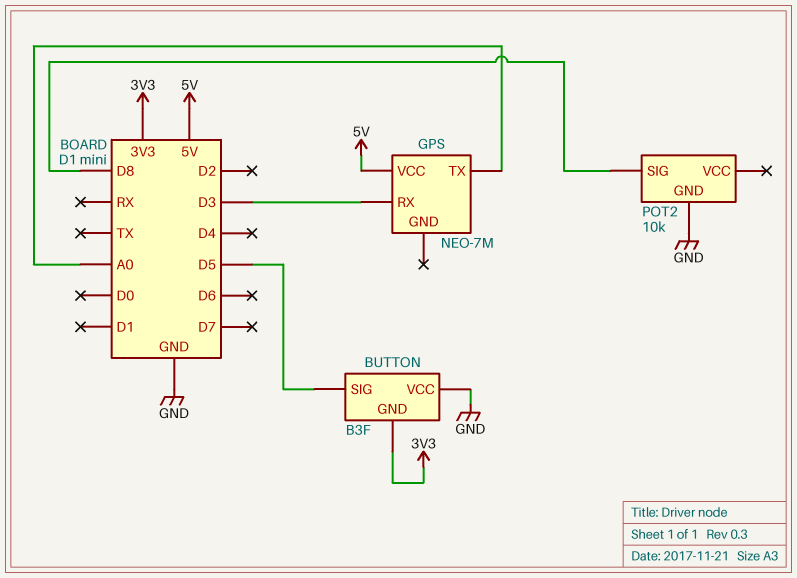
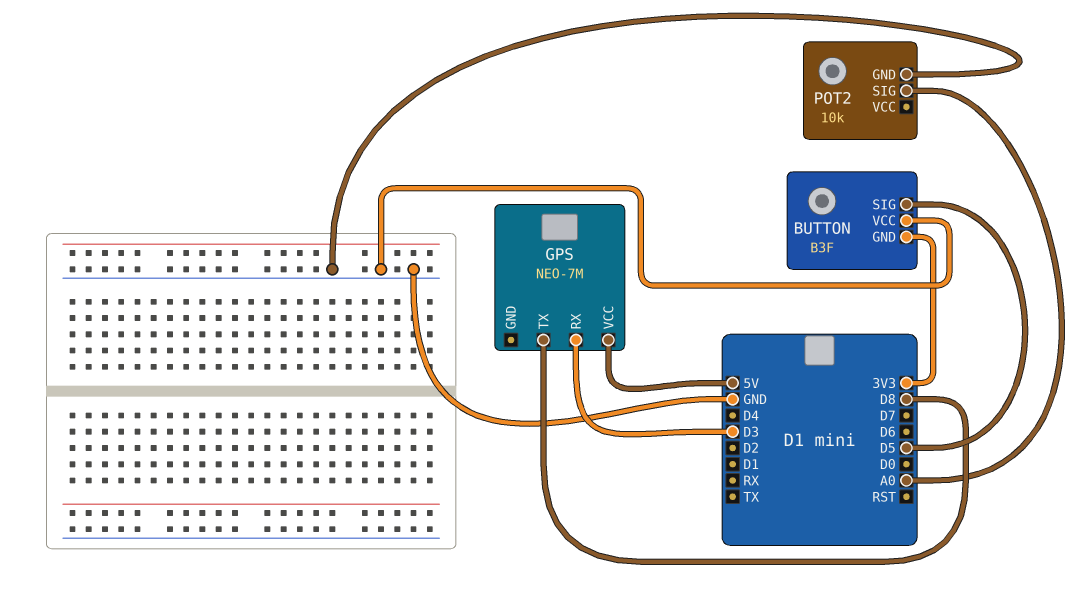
GPS pin TX: A0 -> D8
POT2 pin SIG: D8 -> A0

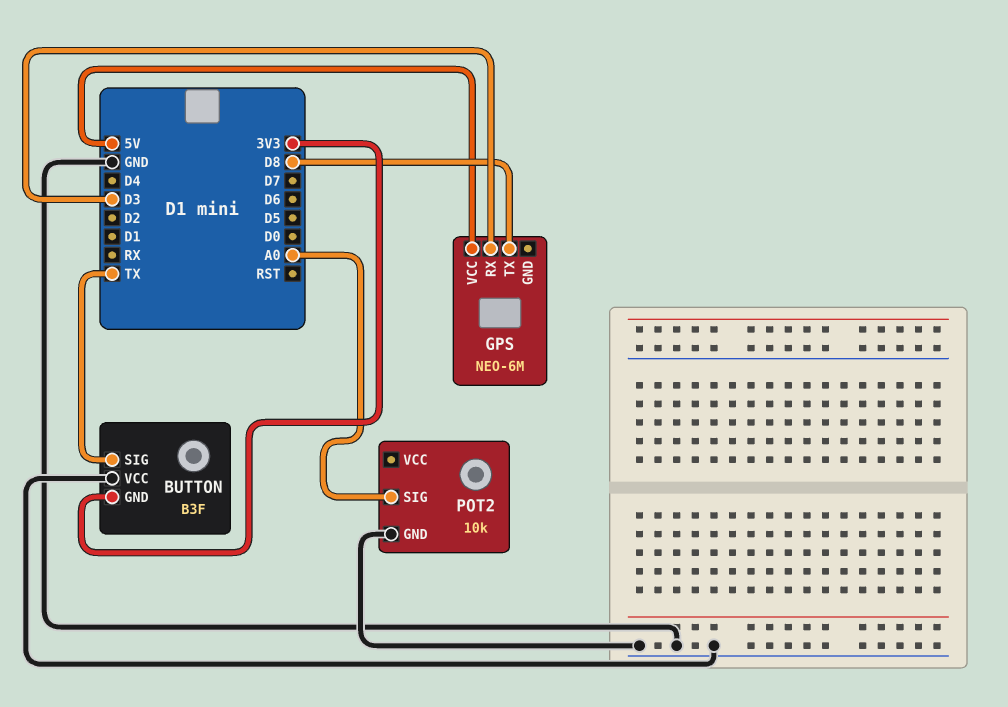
BUTTON pin SIG: D5 -> TX
GPS: NEO-7M -> NEO-6M

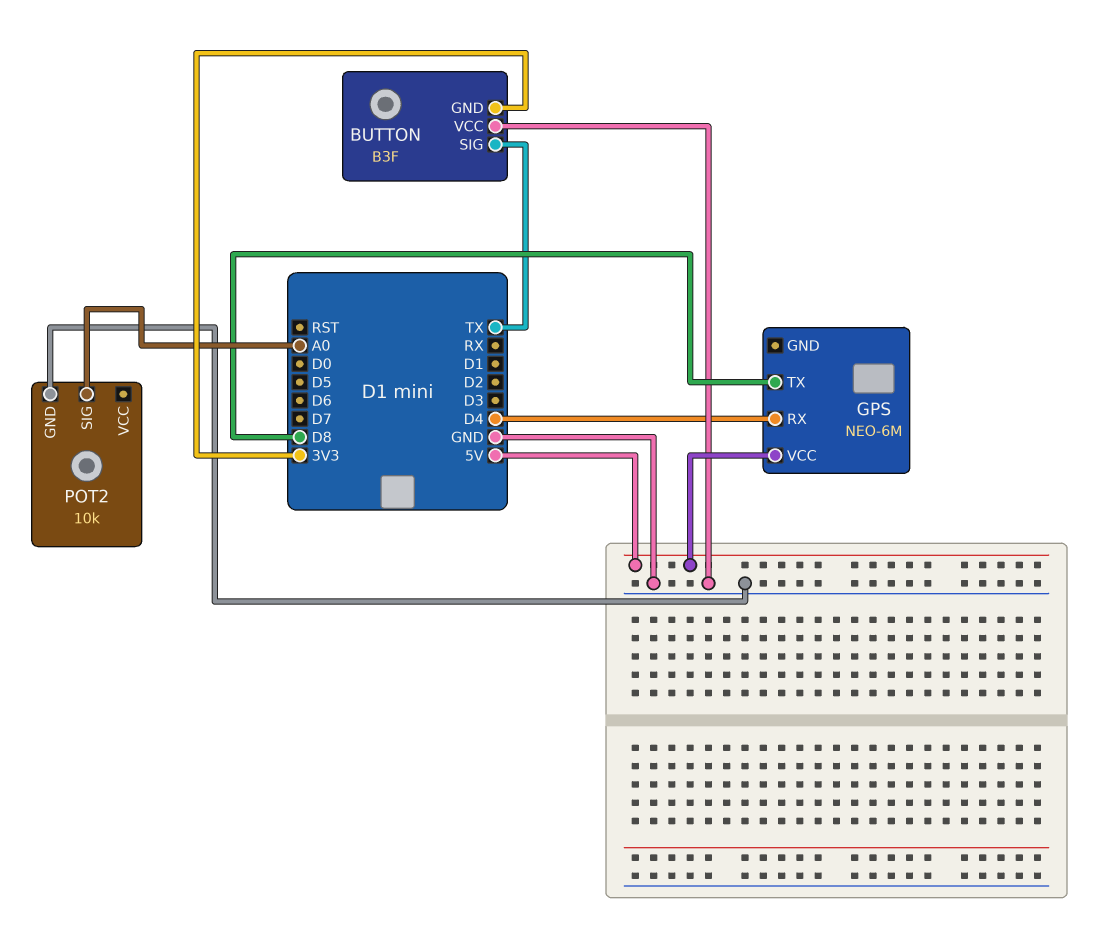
GPS pin RX: D3 -> D4

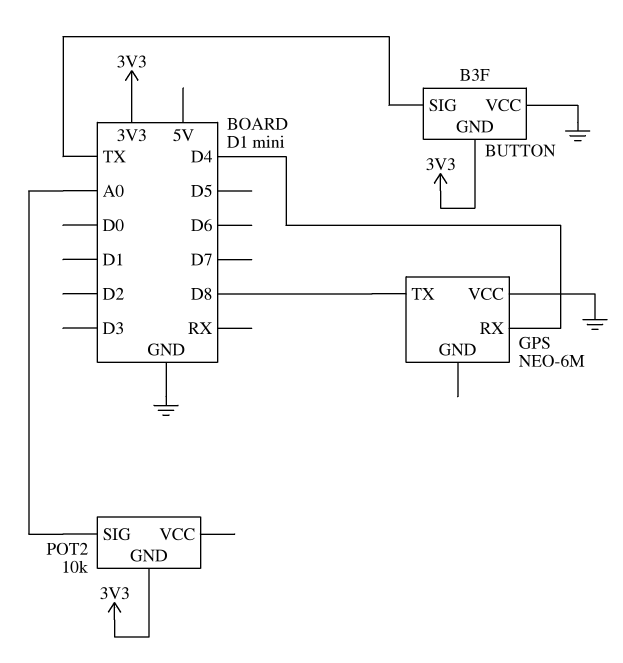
GPS pin VCC: 5V -> GND
POT2 pin GND: GND -> 3V3

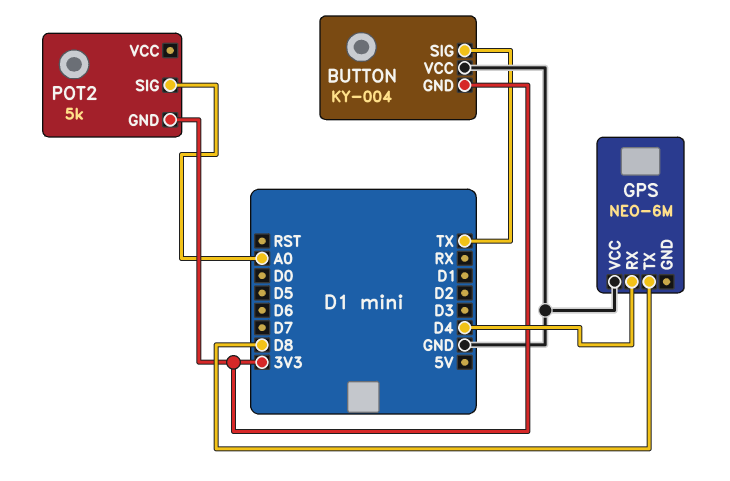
BUTTON: B3F -> KY-004
POT2: 10k -> 5k

